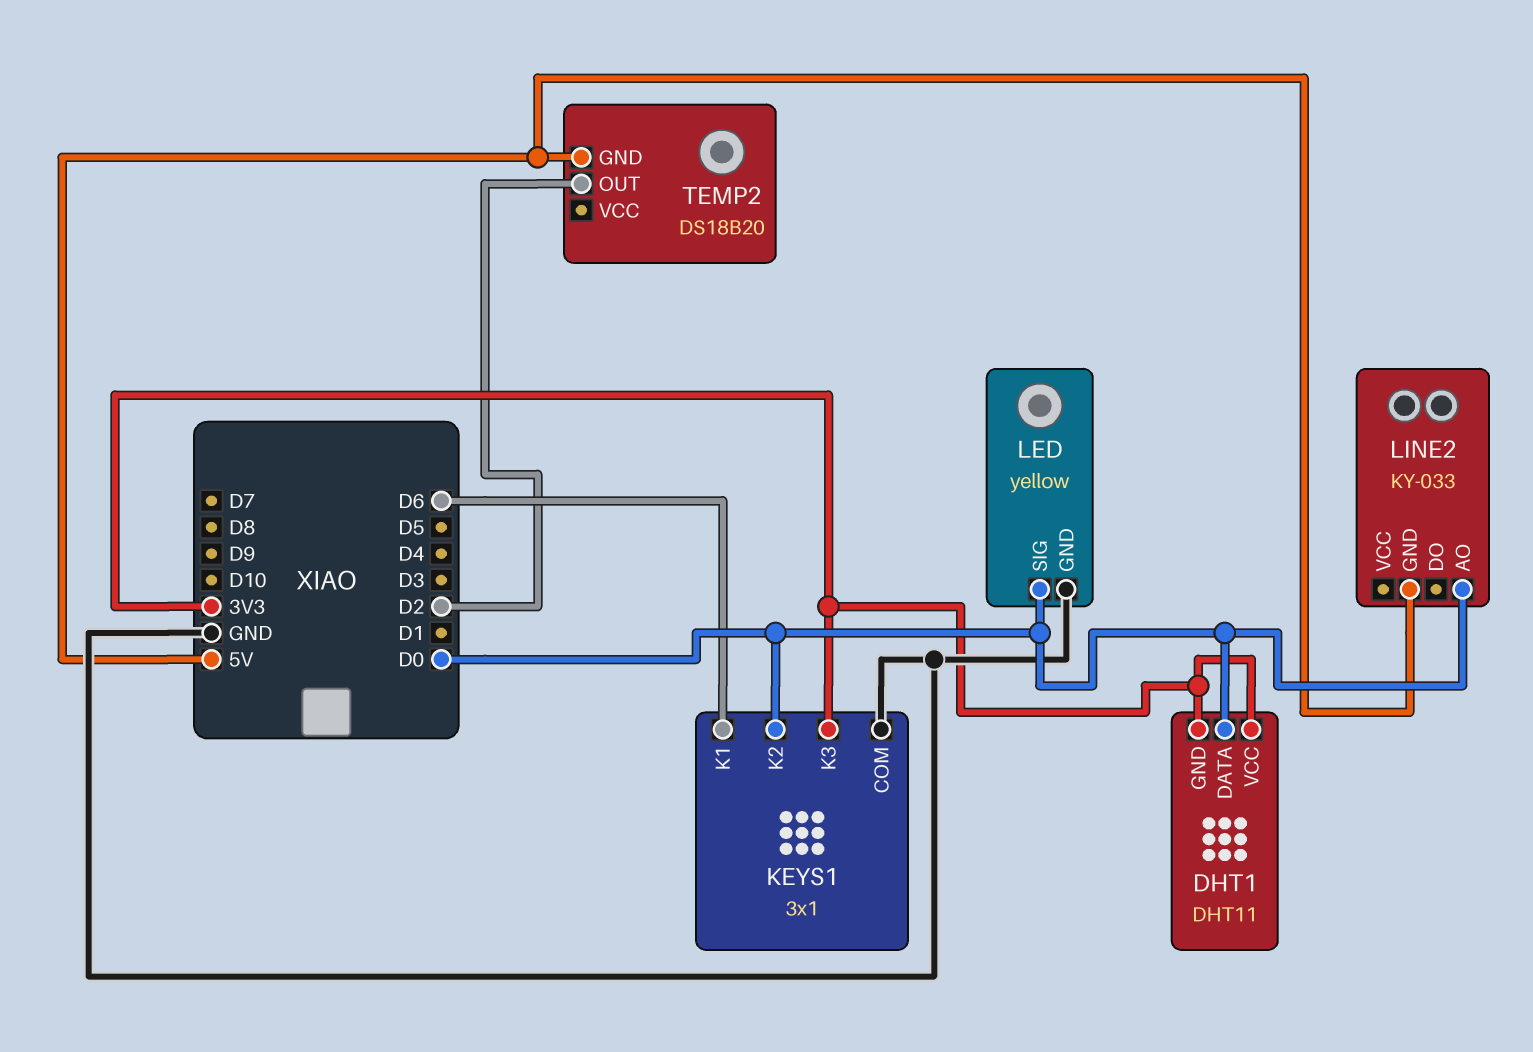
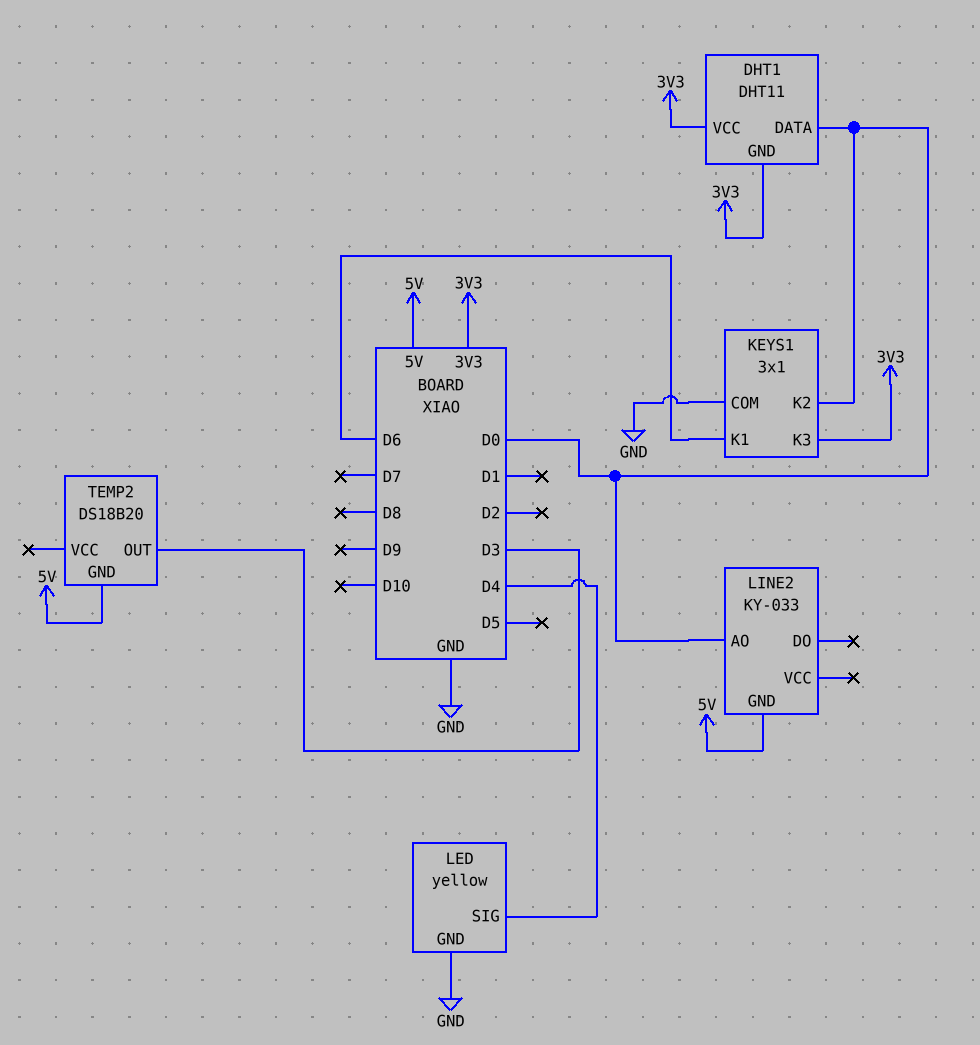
LED pin SIG: D0 -> D4
TEMP2 pin OUT: D2 -> D3

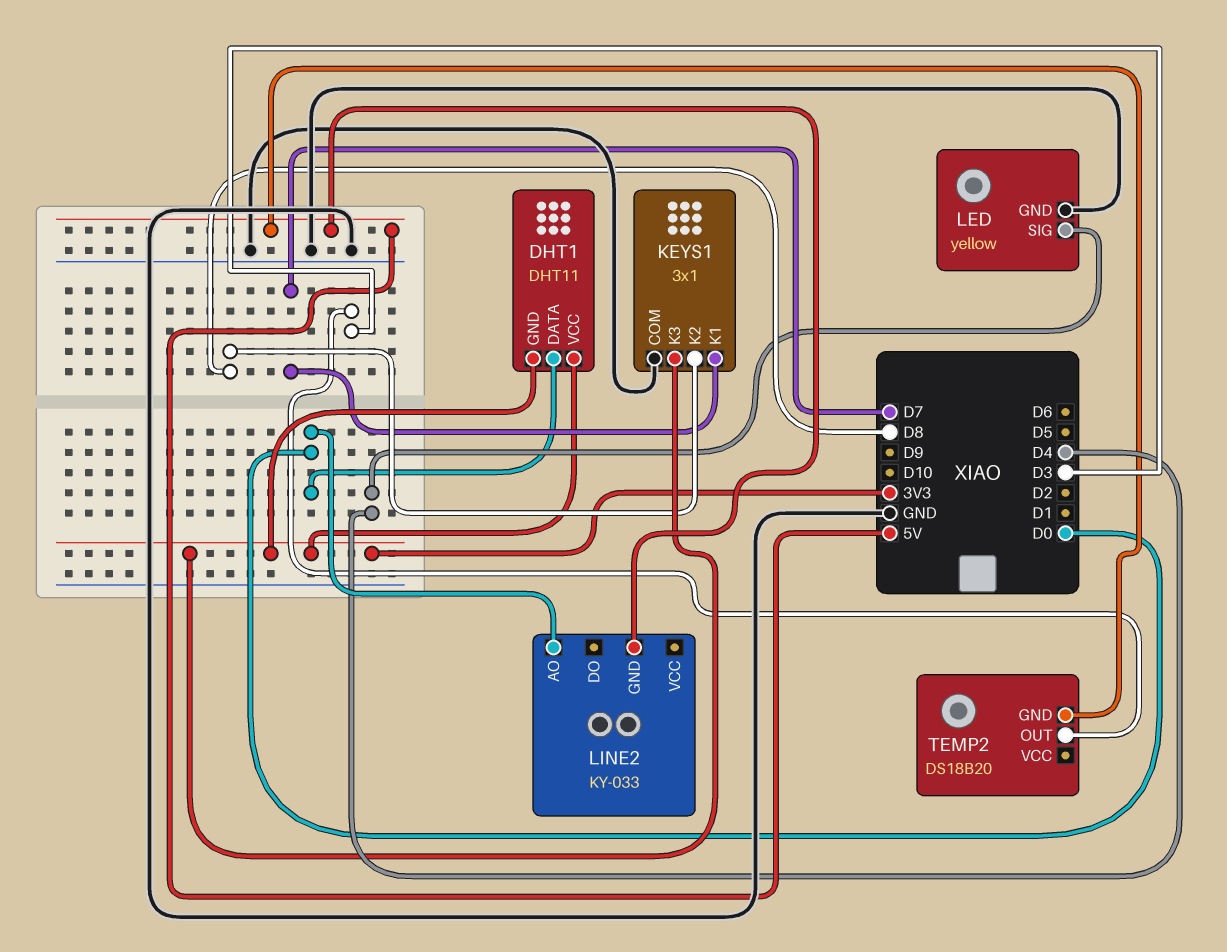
KEYS1 pin K1: D6 -> D7
KEYS1 pin K2: D0 -> D8

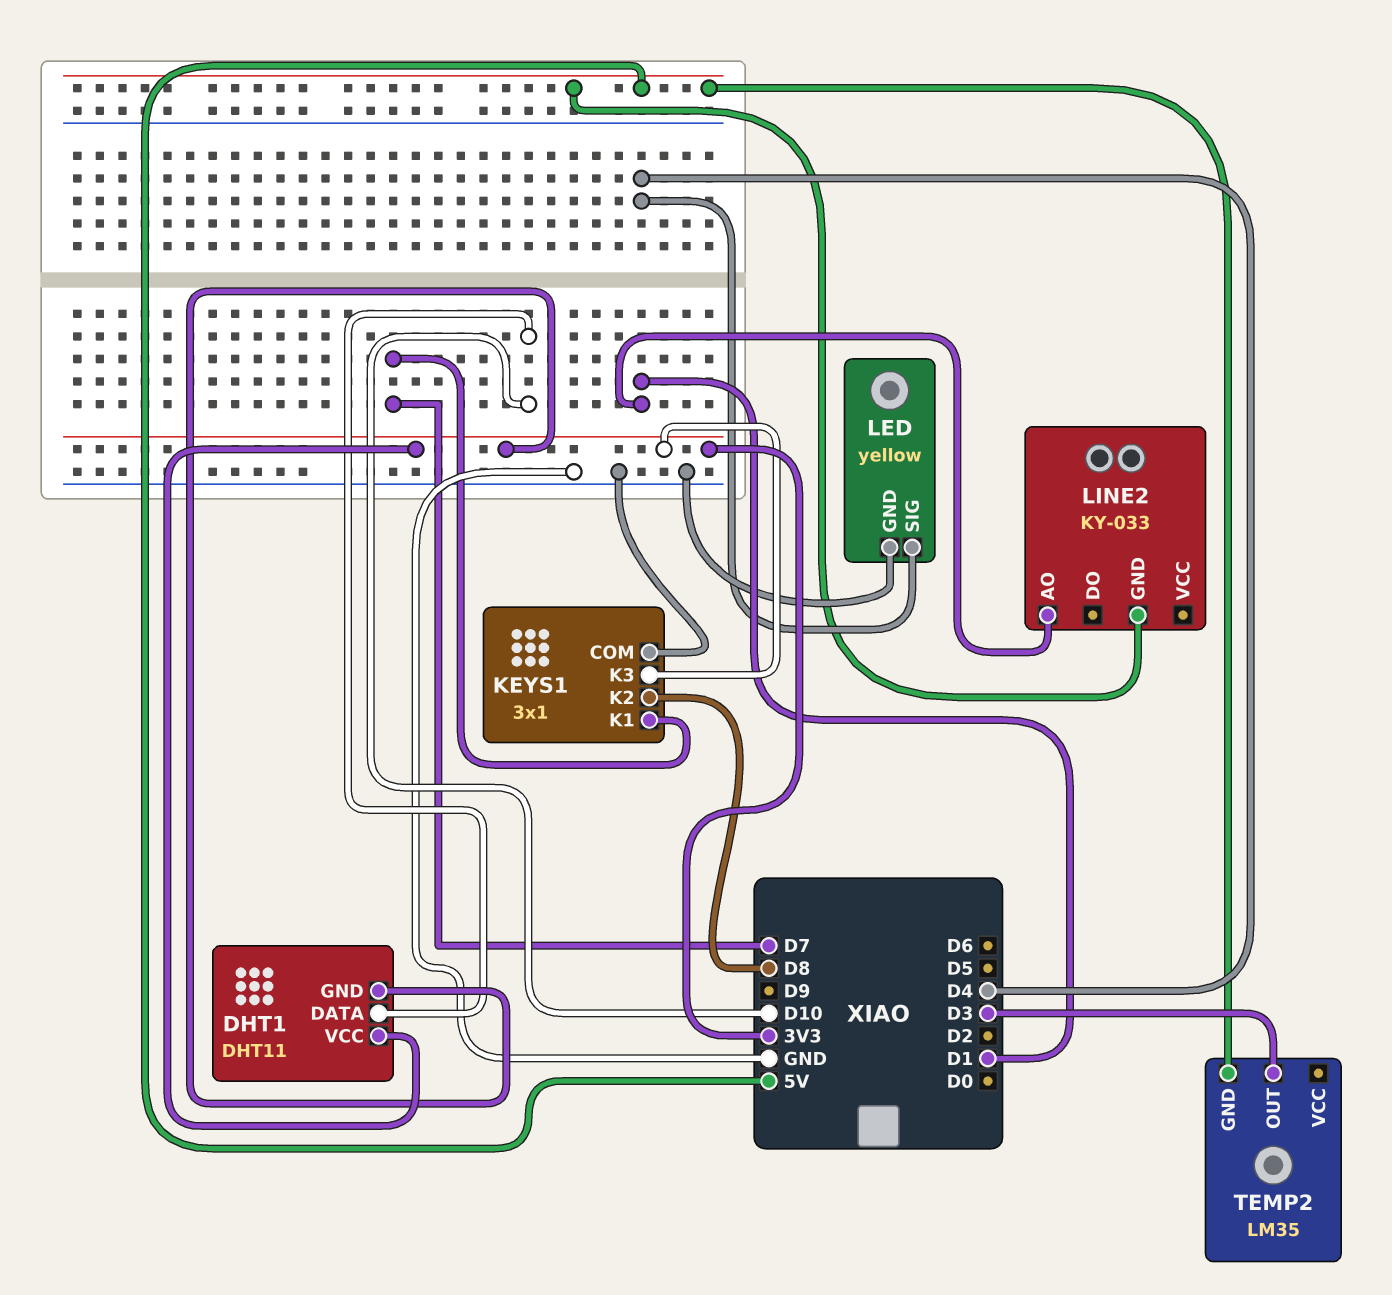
DHT1 pin DATA: D0 -> D10
LINE2 pin AO: D0 -> D1
TEMP2: DS18B20 -> LM35

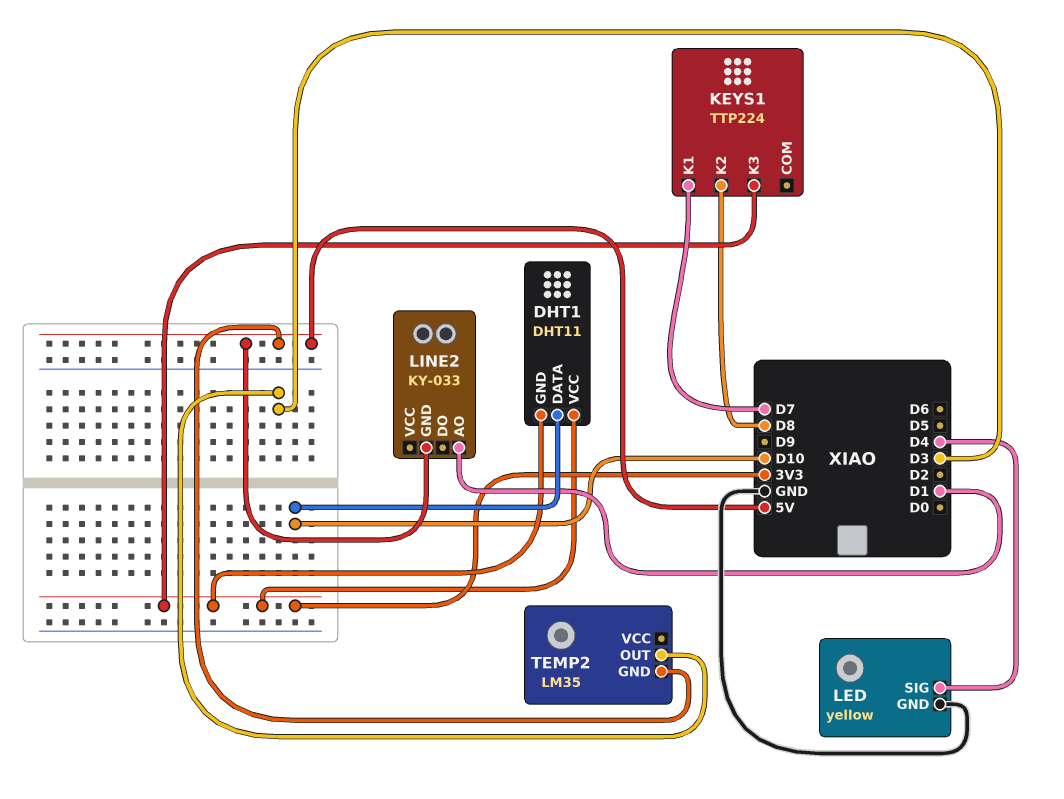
KEYS1: 3x1 -> TTP224
KEYS1 pin COM: GND -> none

